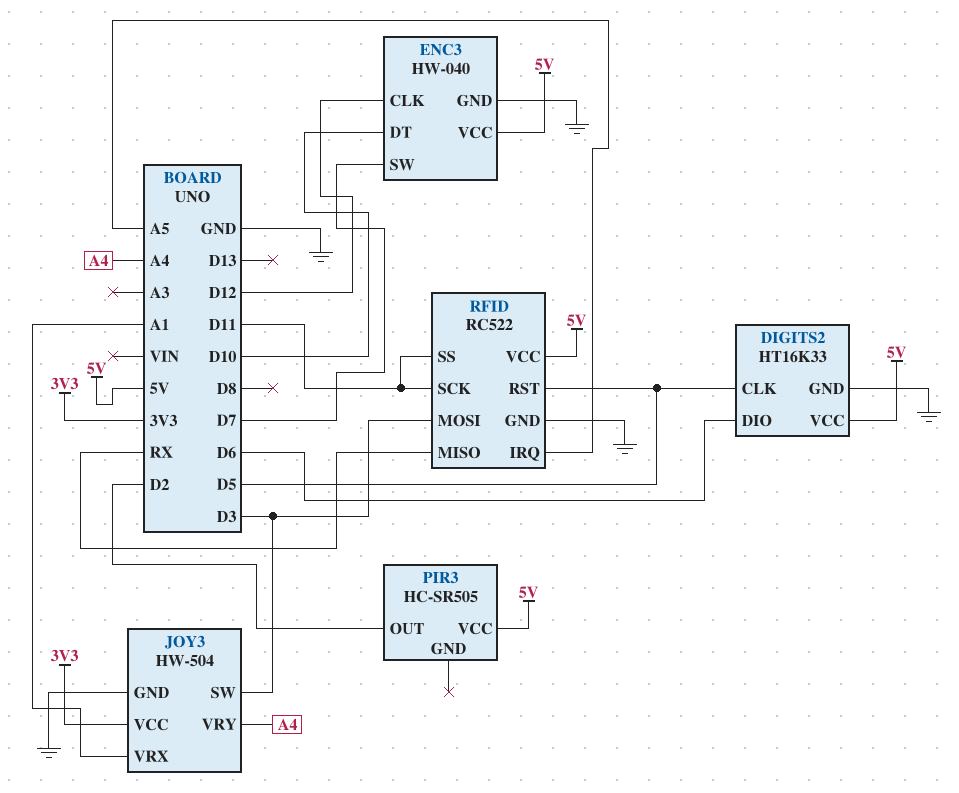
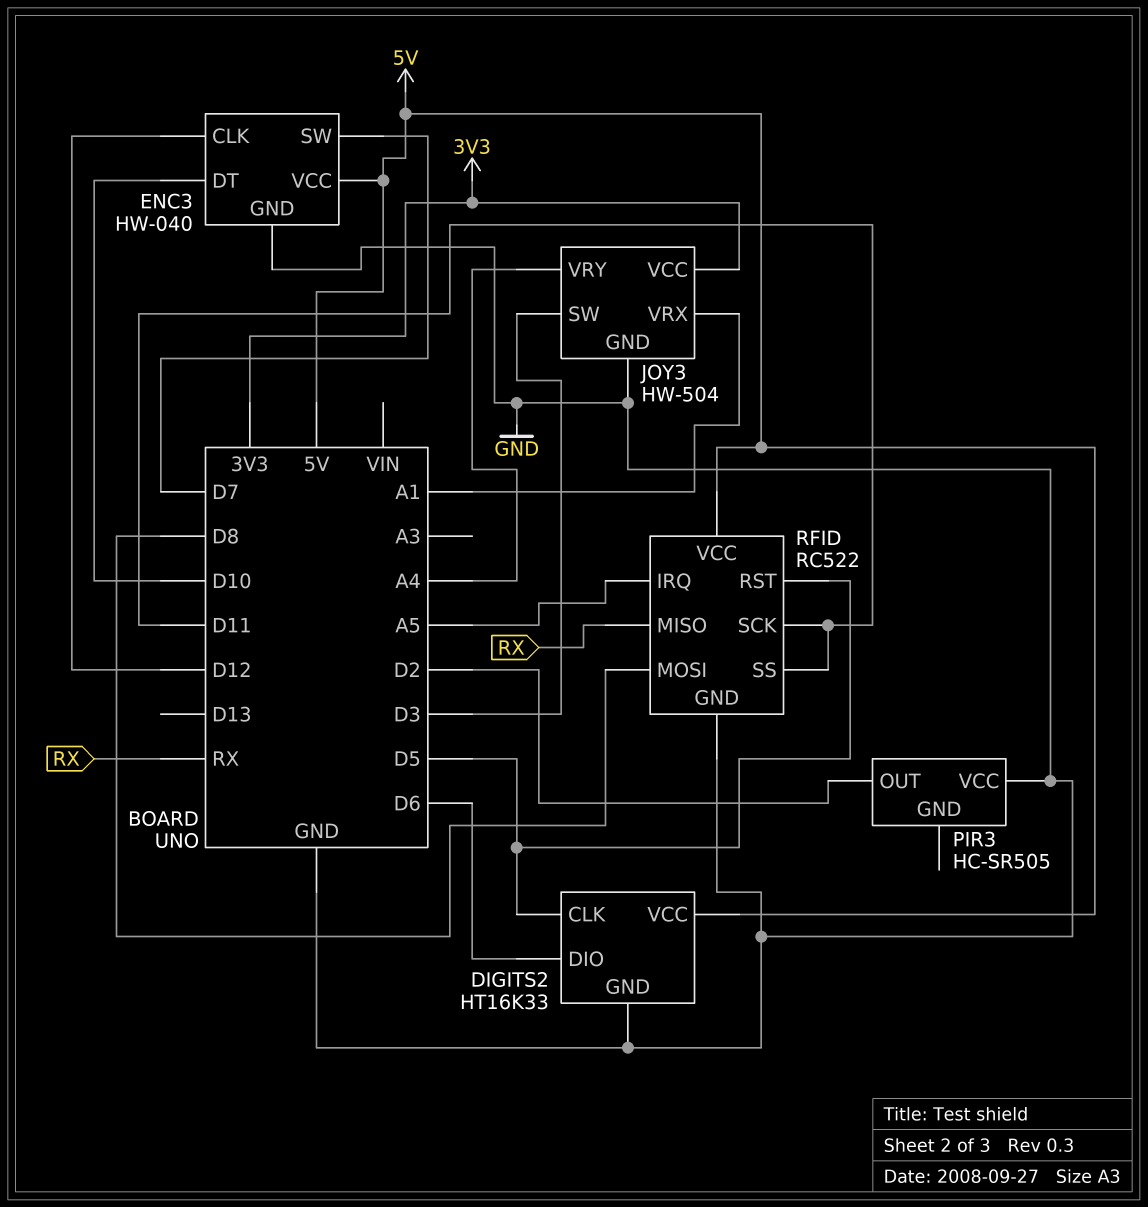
PIR3 pin VCC: 5V -> GND
RFID pin MOSI: D3 -> D8

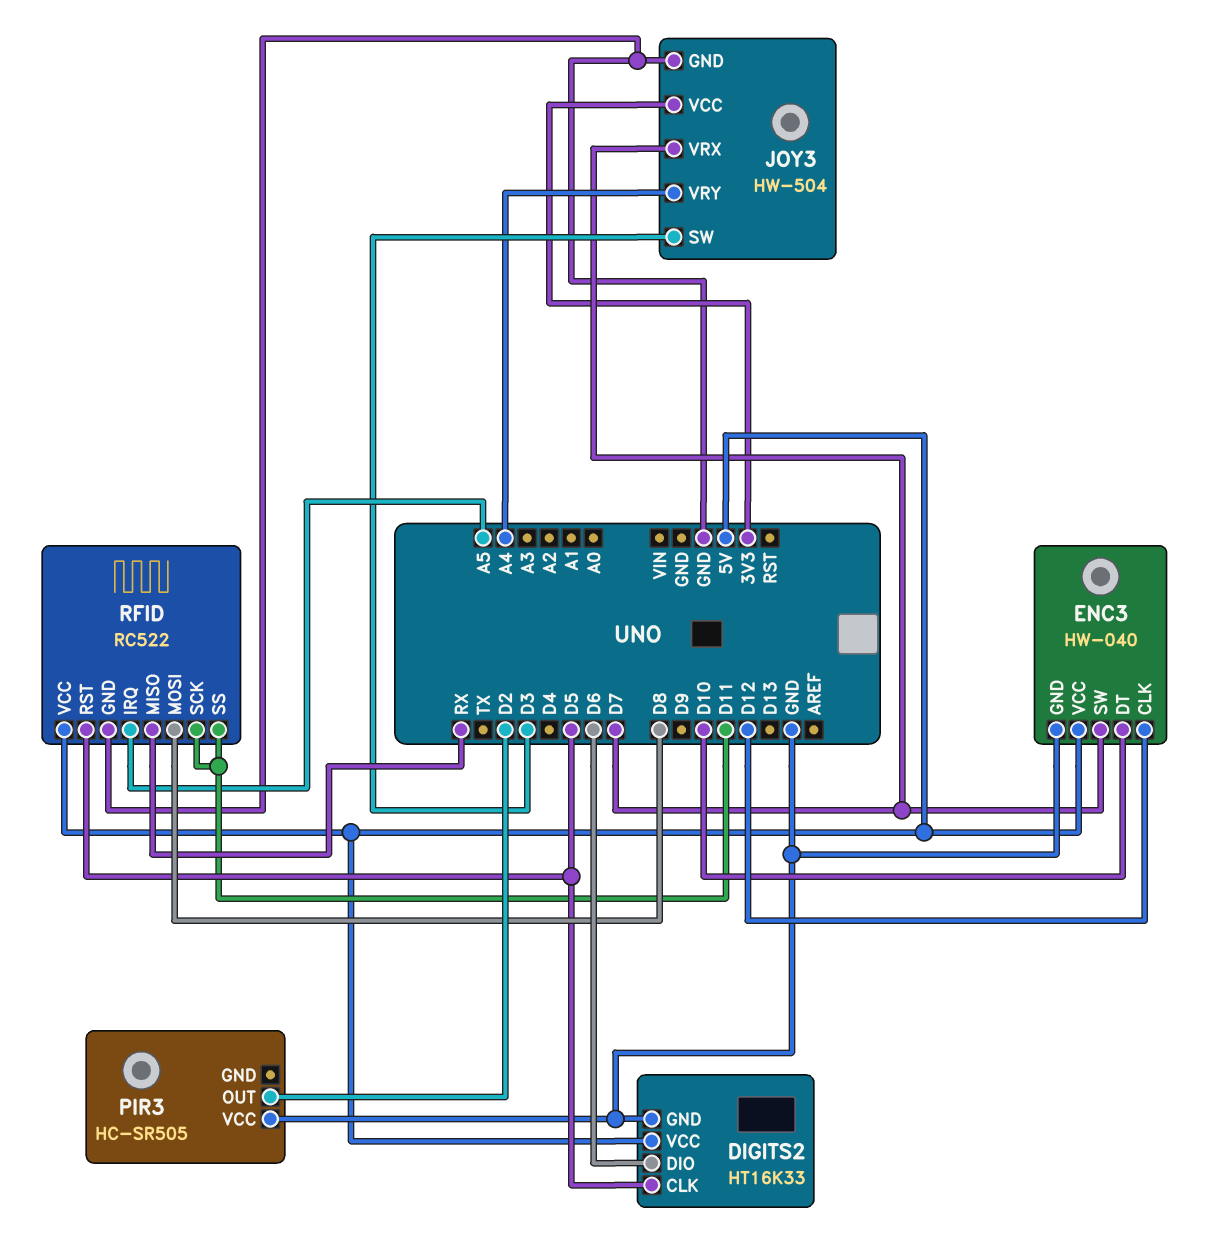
JOY3 pin VRX: A1 -> D7

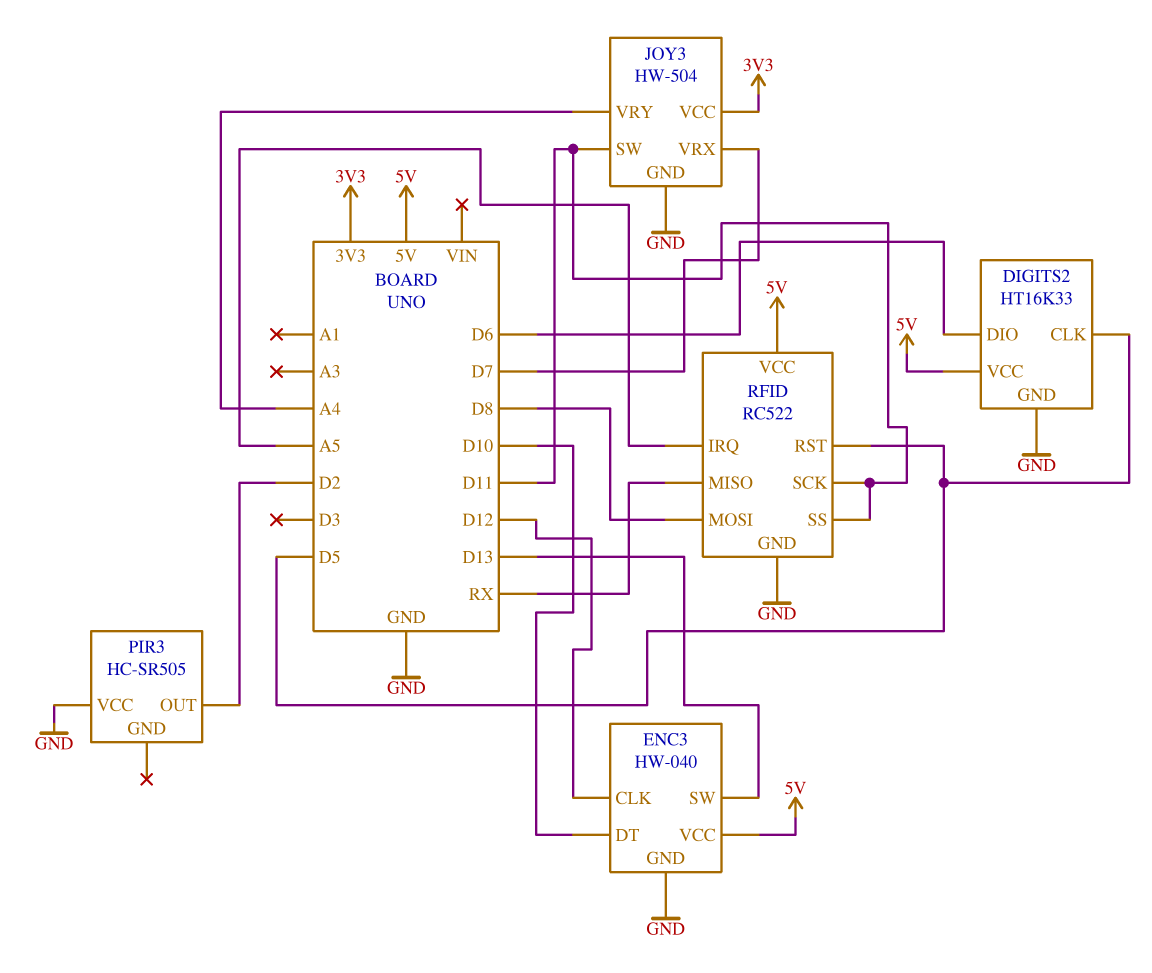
ENC3 pin SW: D7 -> D13
JOY3 pin SW: D3 -> D11

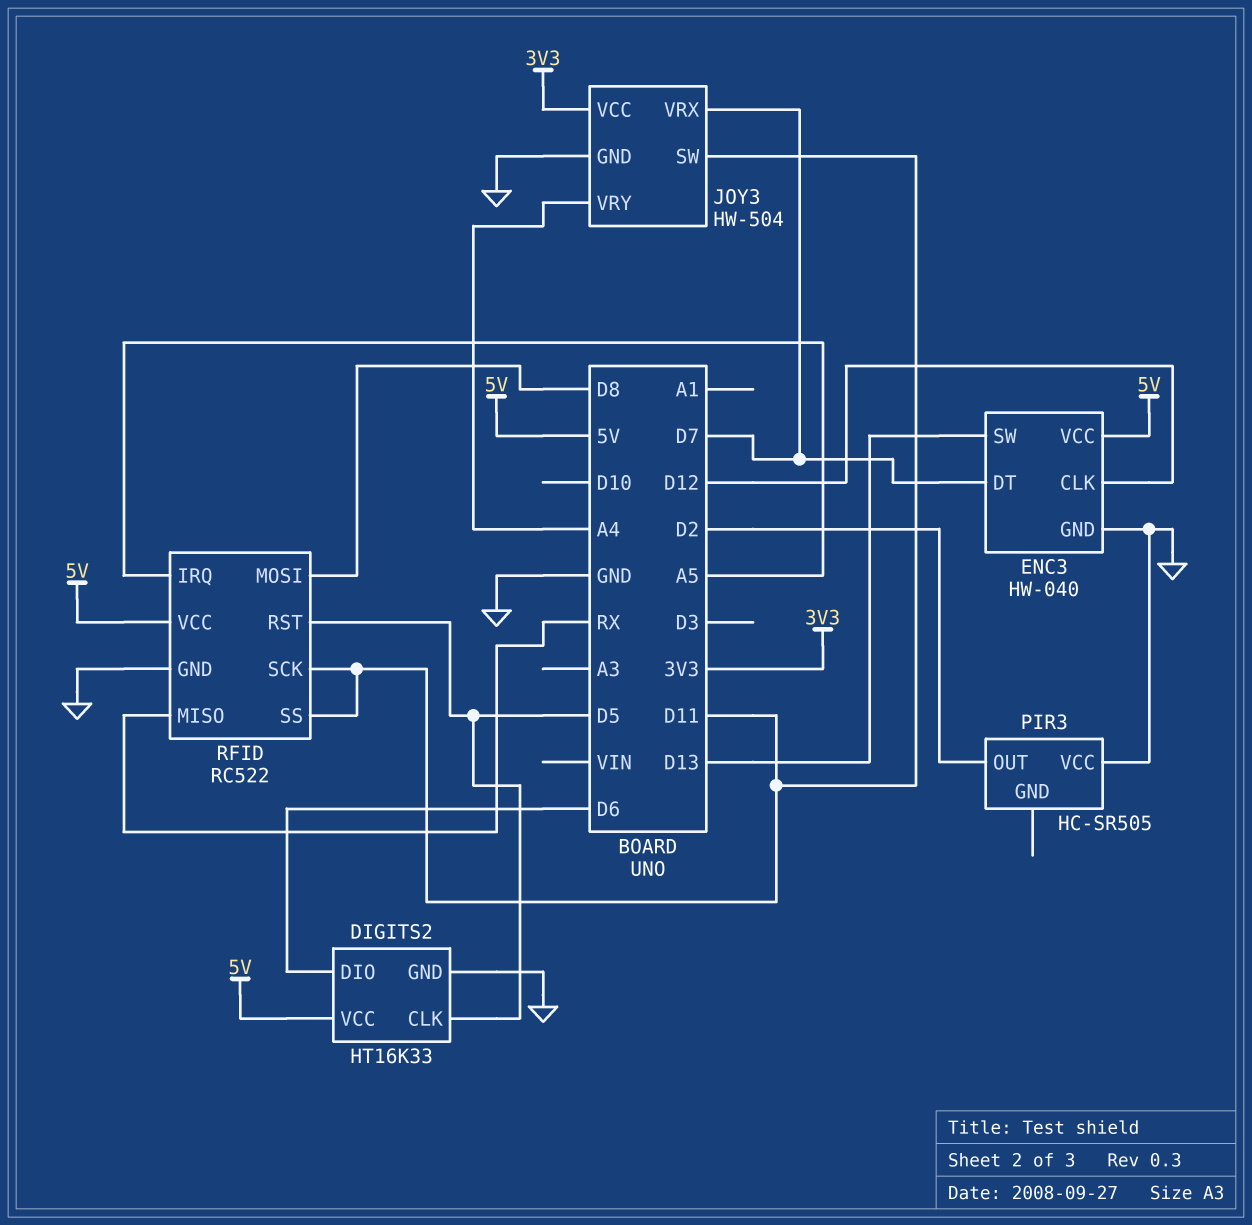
ENC3 pin DT: D10 -> D7

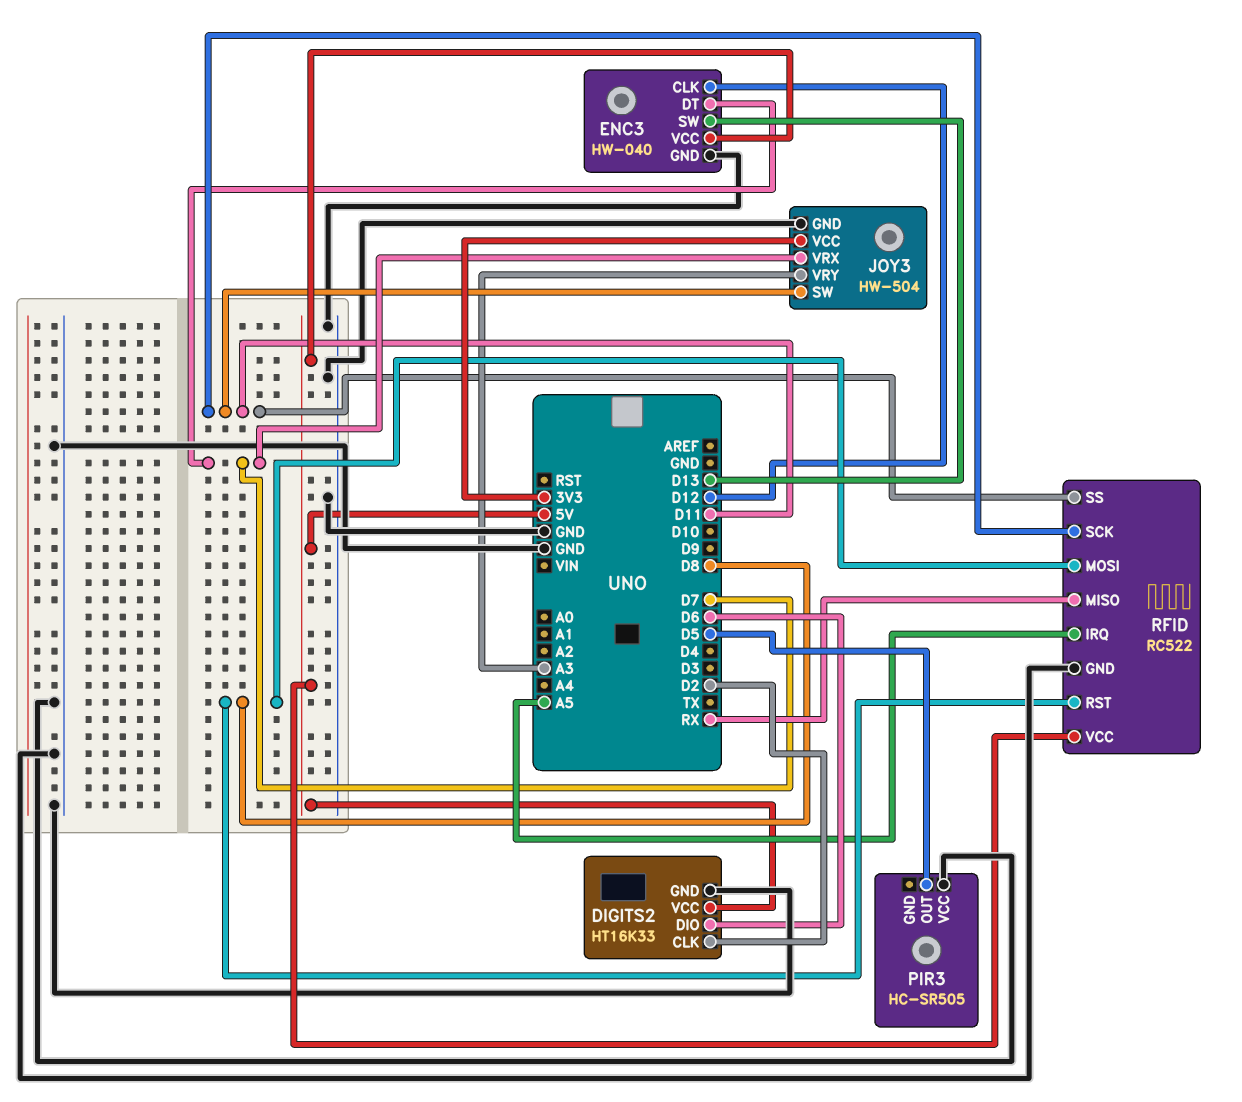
DIGITS2 pin CLK: D5 -> D2
JOY3 pin VRY: A4 -> A3
PIR3 pin OUT: D2 -> D5
RFID pin RST: D5 -> D8

